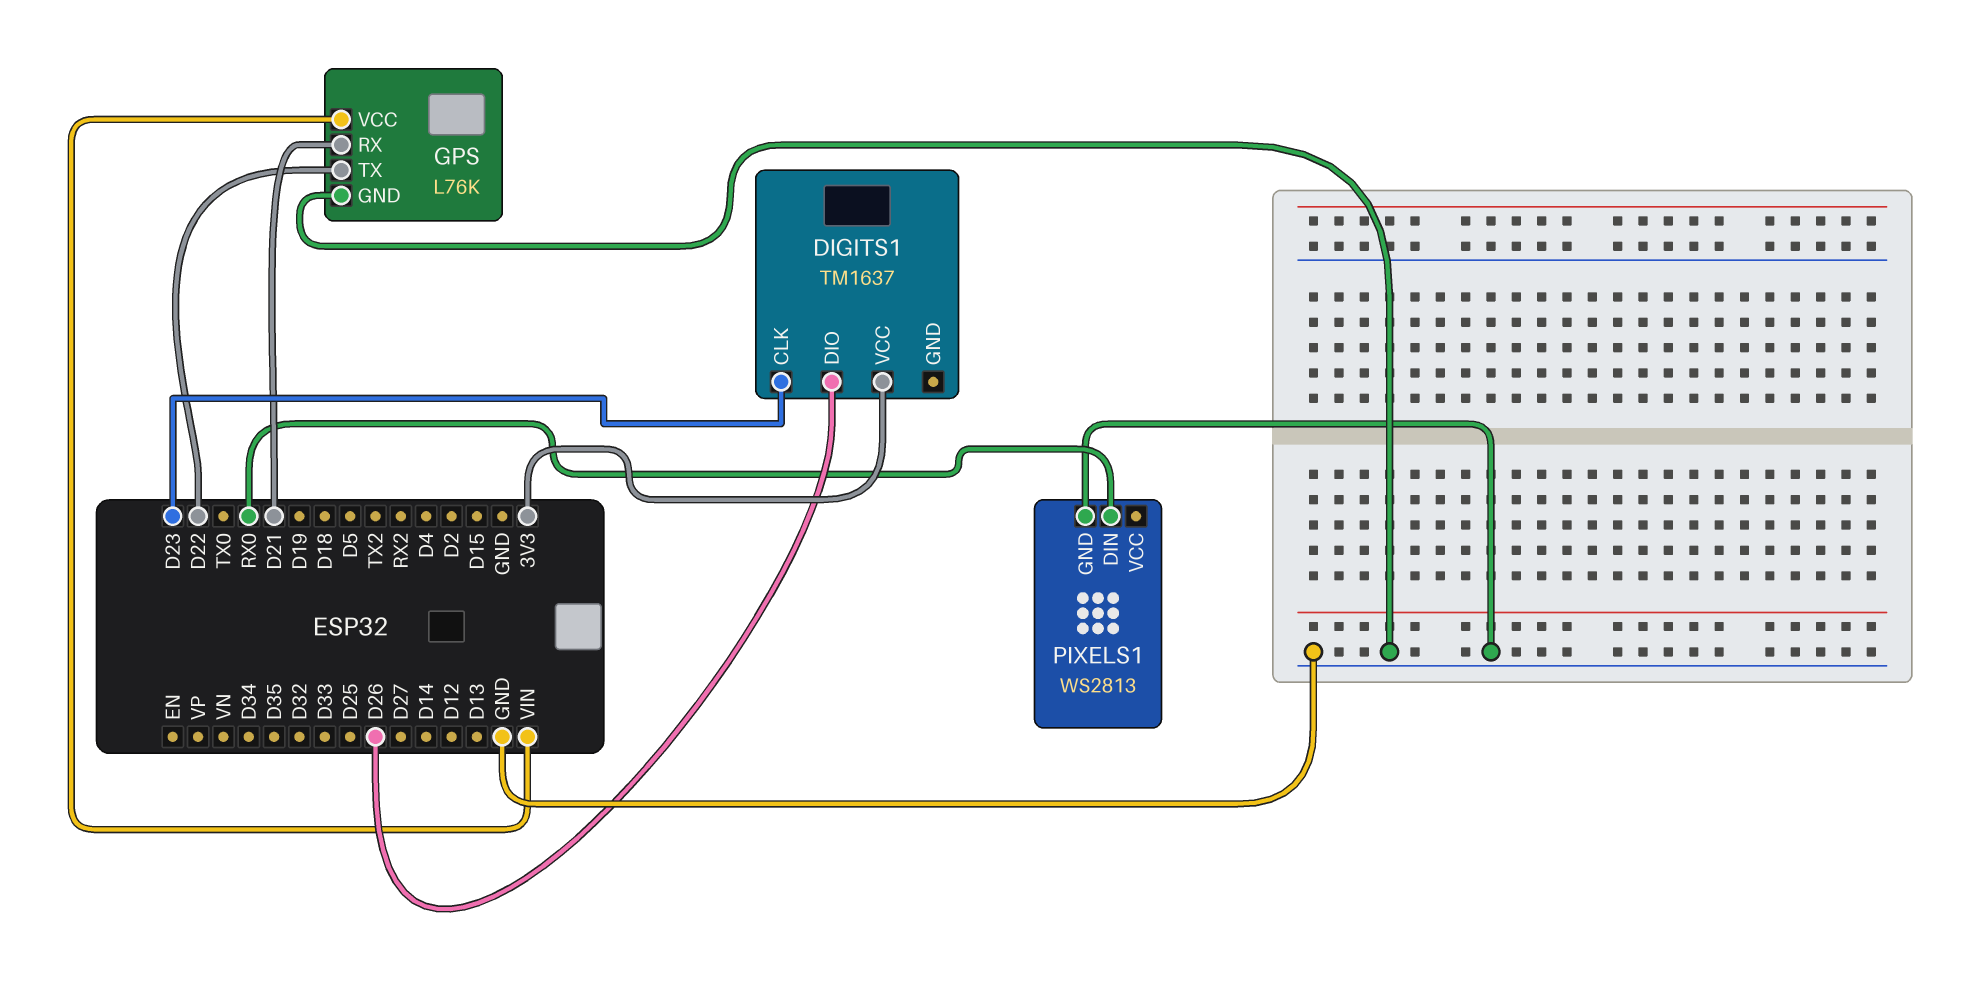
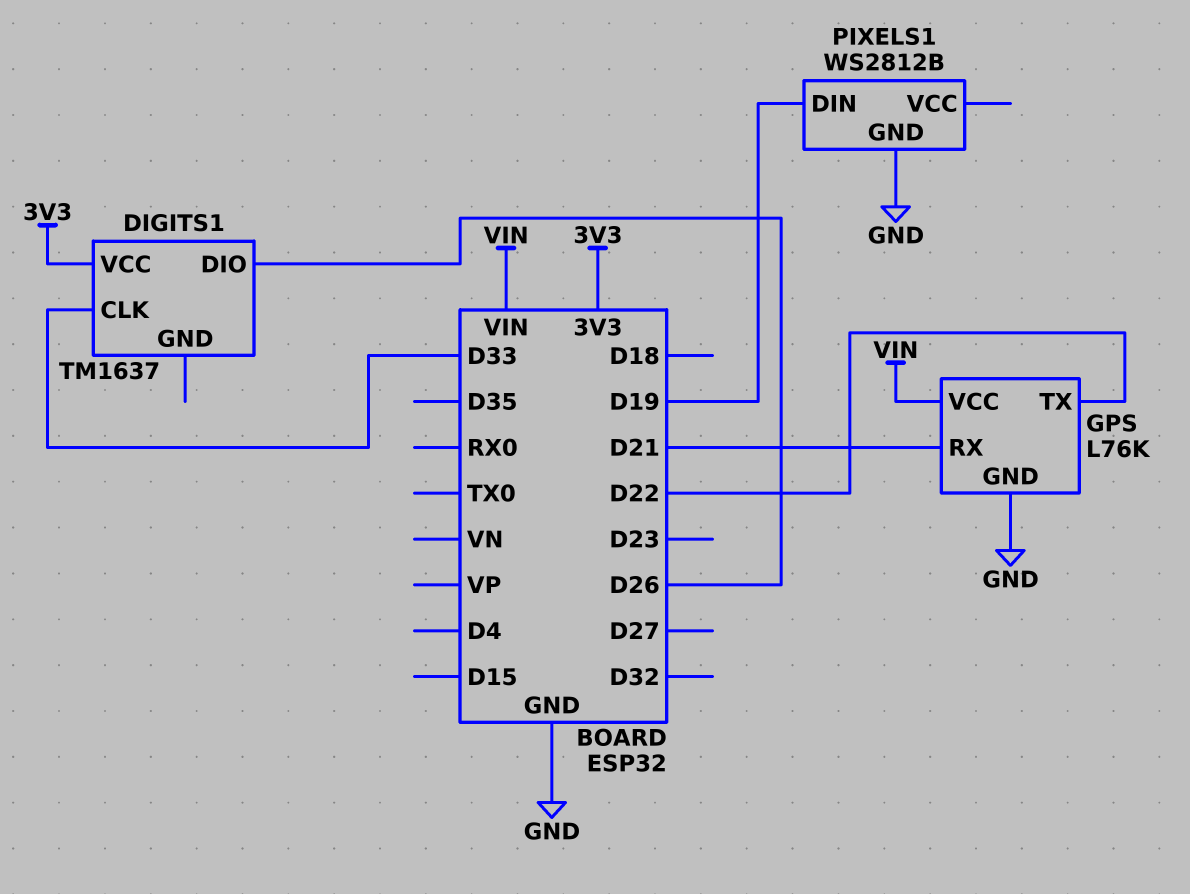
DIGITS1 pin CLK: D23 -> D33
PIXELS1: WS2813 -> WS2812B
PIXELS1 pin DIN: RX0 -> D19

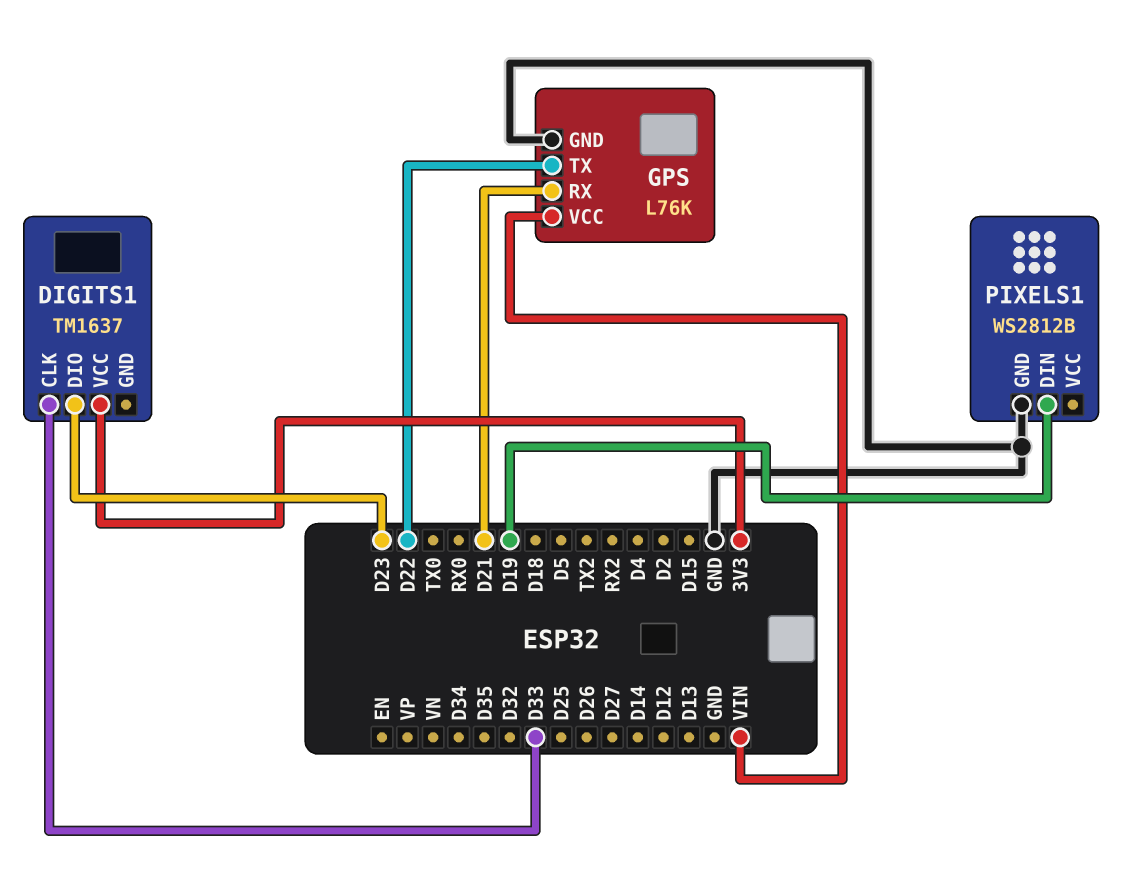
DIGITS1 pin DIO: D26 -> D23

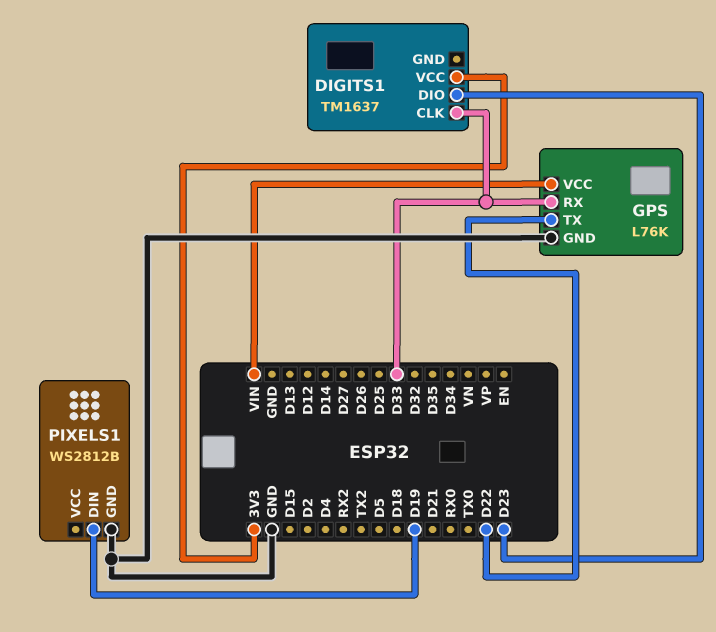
GPS pin RX: D21 -> D33

